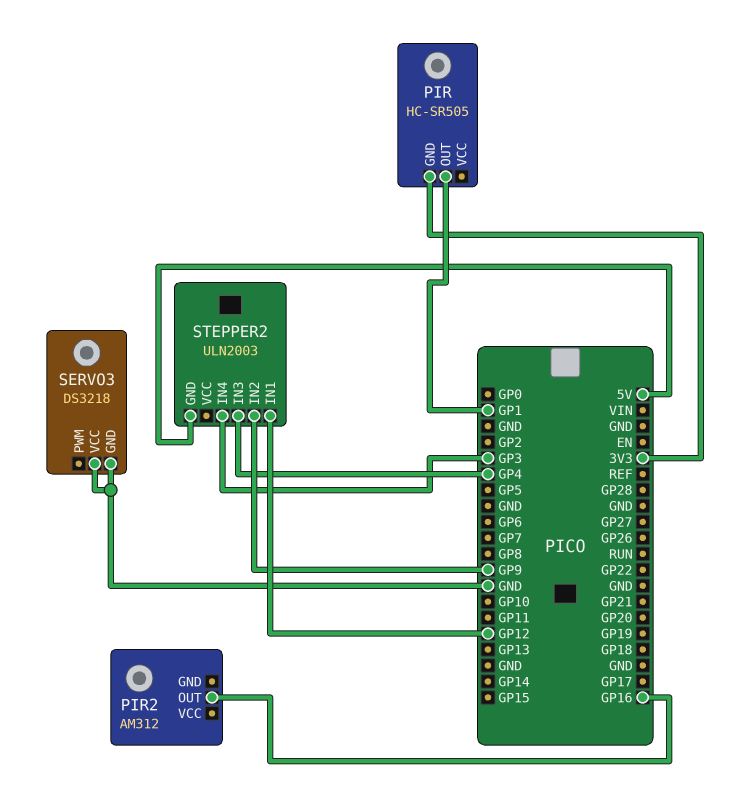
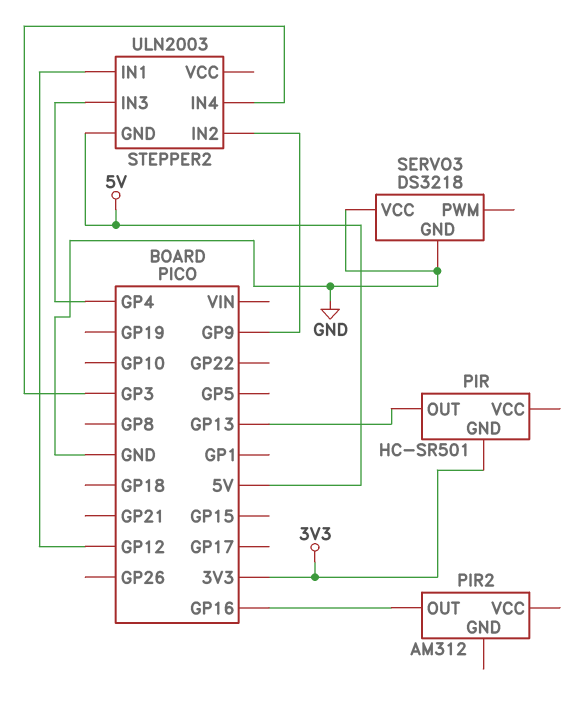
PIR: HC-SR505 -> HC-SR501
PIR pin OUT: GP1 -> GP13

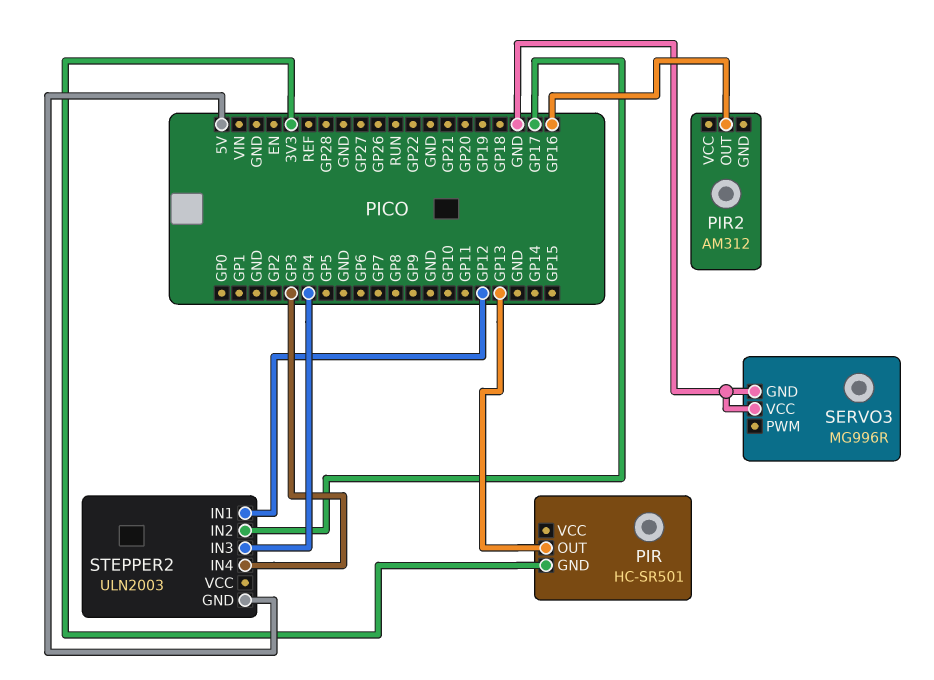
SERVO3: DS3218 -> MG996R
STEPPER2 pin IN2: GP9 -> GP17

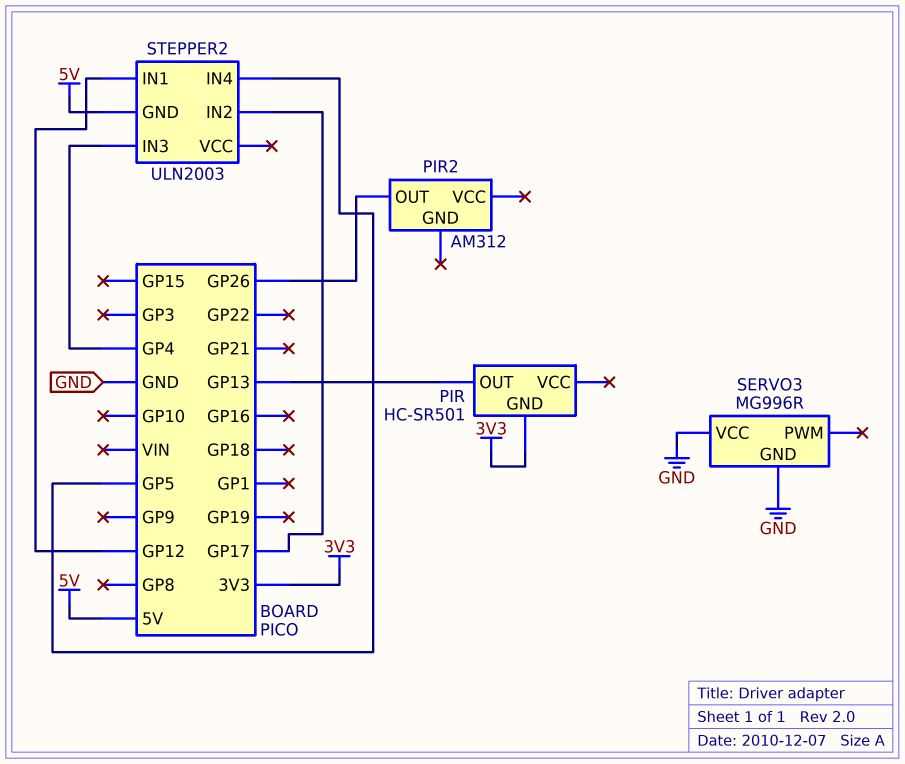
PIR2 pin OUT: GP16 -> GP26
STEPPER2 pin IN4: GP3 -> GP5

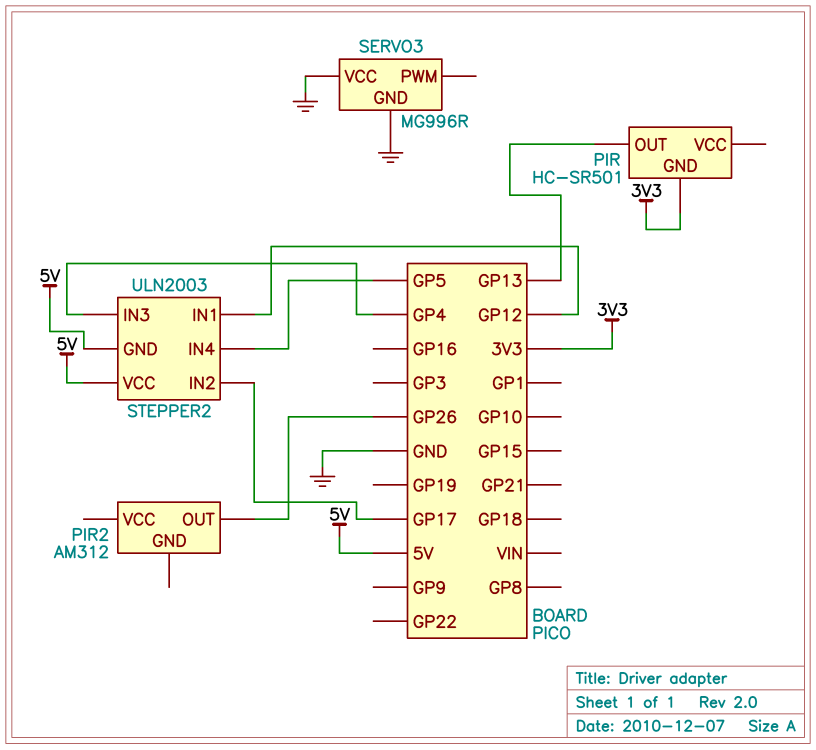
STEPPER2 pin VCC: none -> 5V

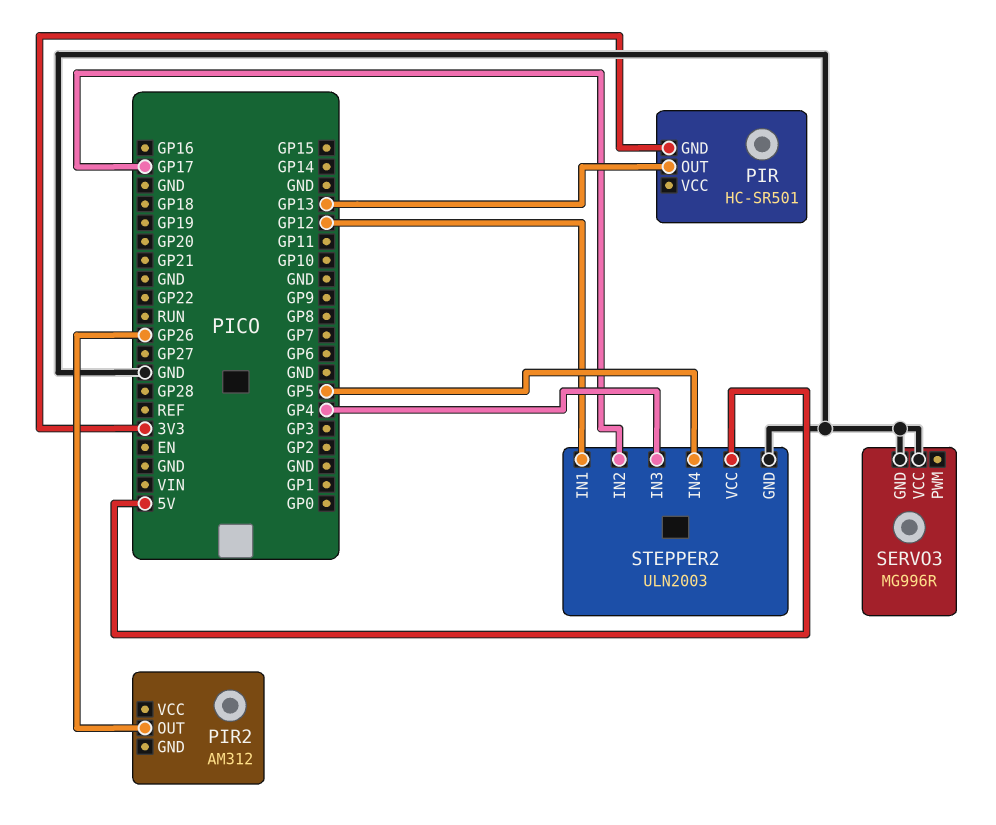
STEPPER2 pin GND: 5V -> GND

